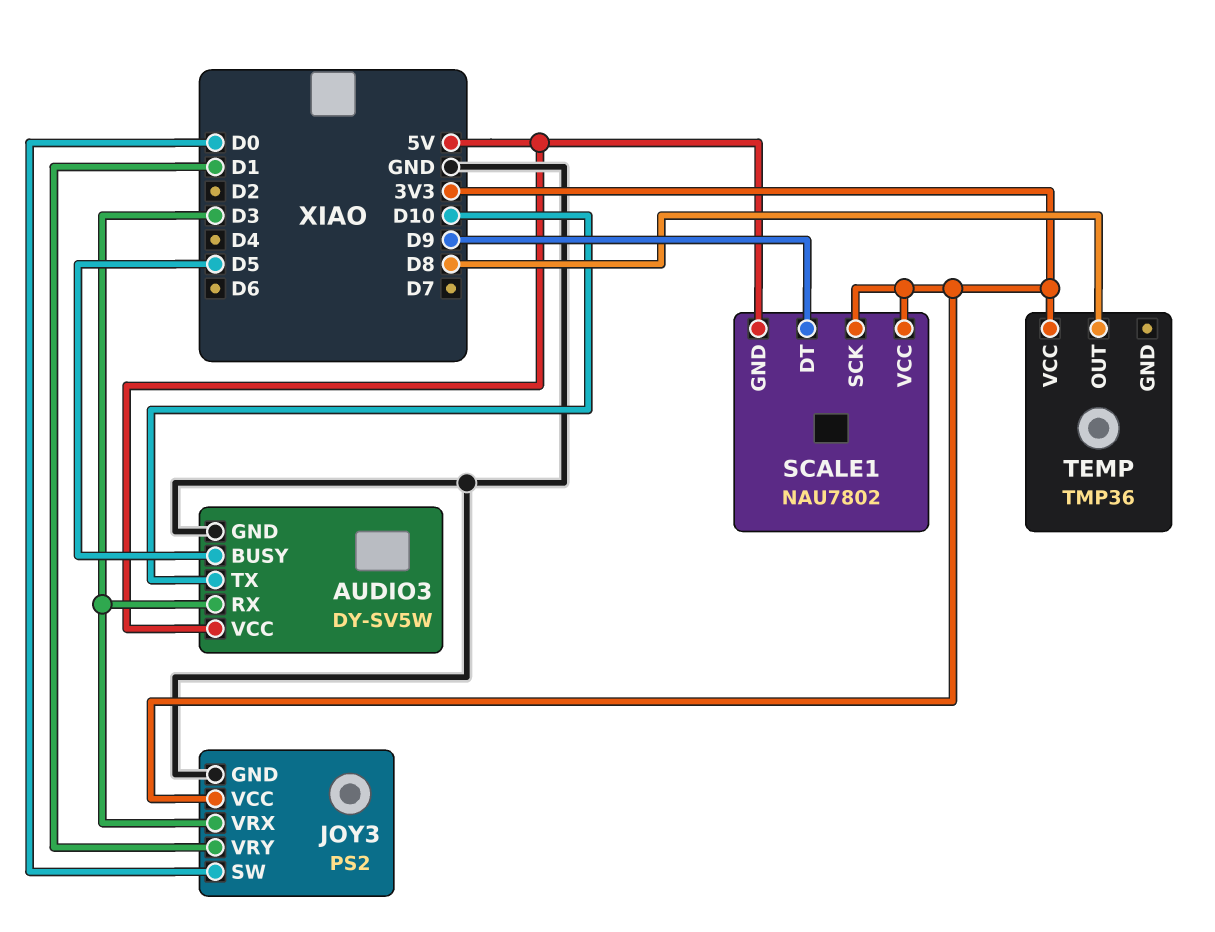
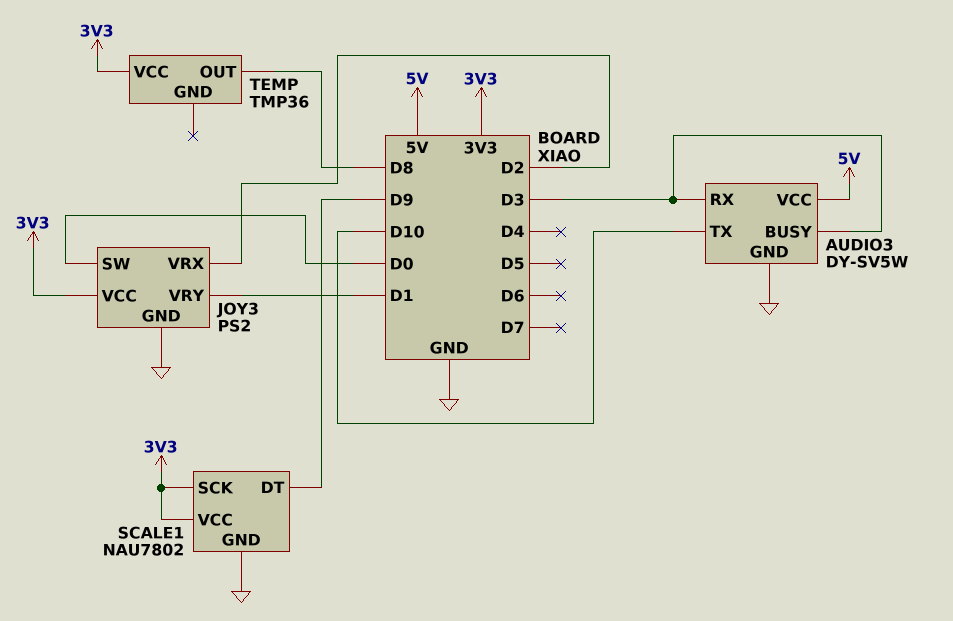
AUDIO3 pin BUSY: D5 -> D3
JOY3 pin VRX: D3 -> D2
SCALE1 pin GND: 5V -> GND

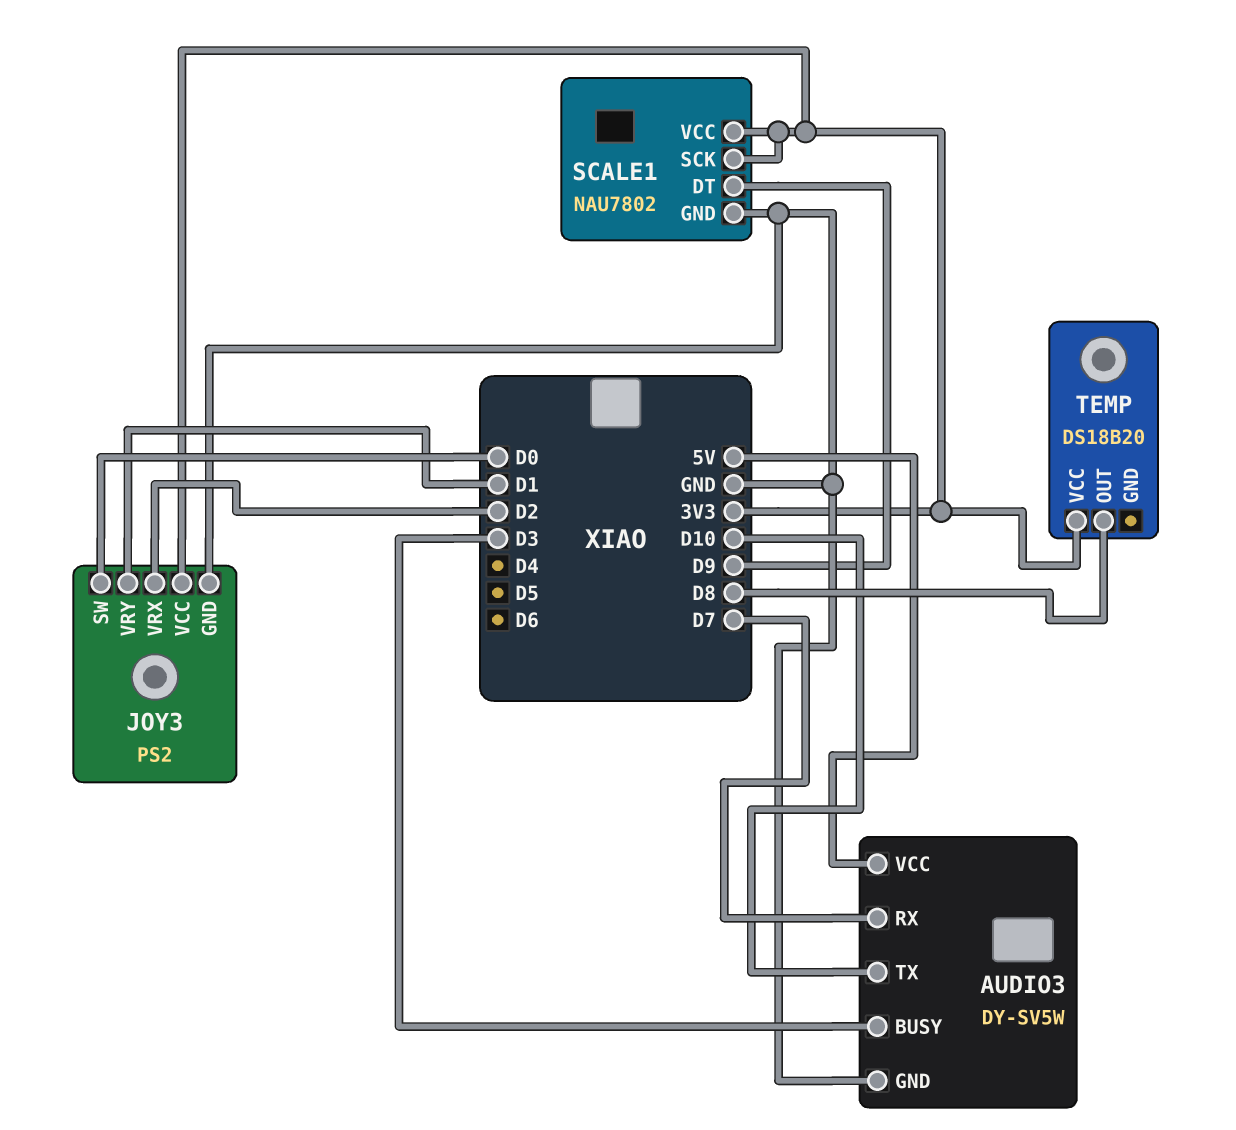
AUDIO3 pin RX: D3 -> D7
TEMP: TMP36 -> DS18B20

